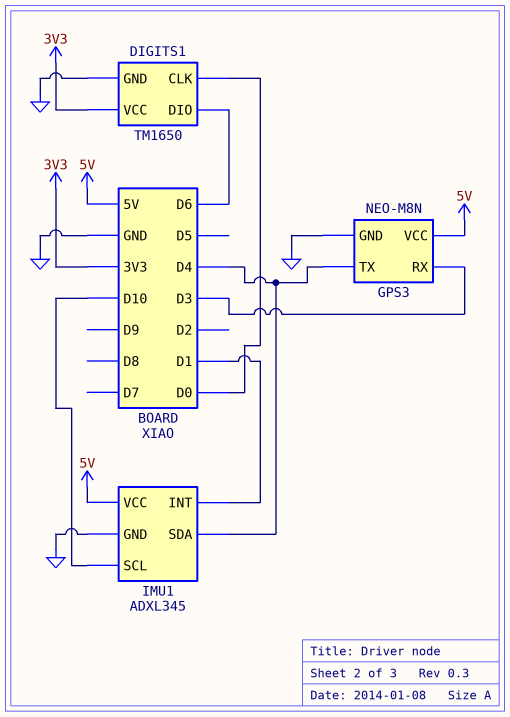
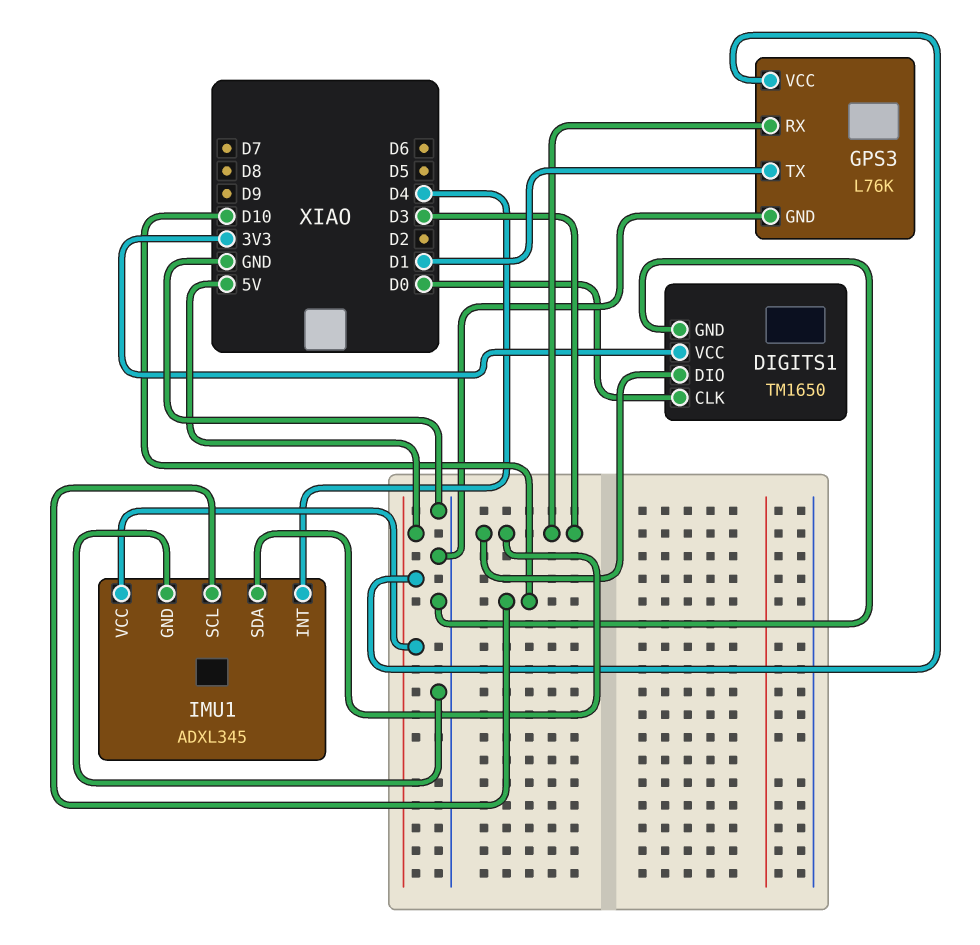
DIGITS1 pin DIO: D6 -> D3
GPS3: NEO-M8N -> L76K
GPS3 pin TX: D4 -> D1
IMU1 pin INT: D1 -> D4
IMU1 pin SDA: D4 -> D3

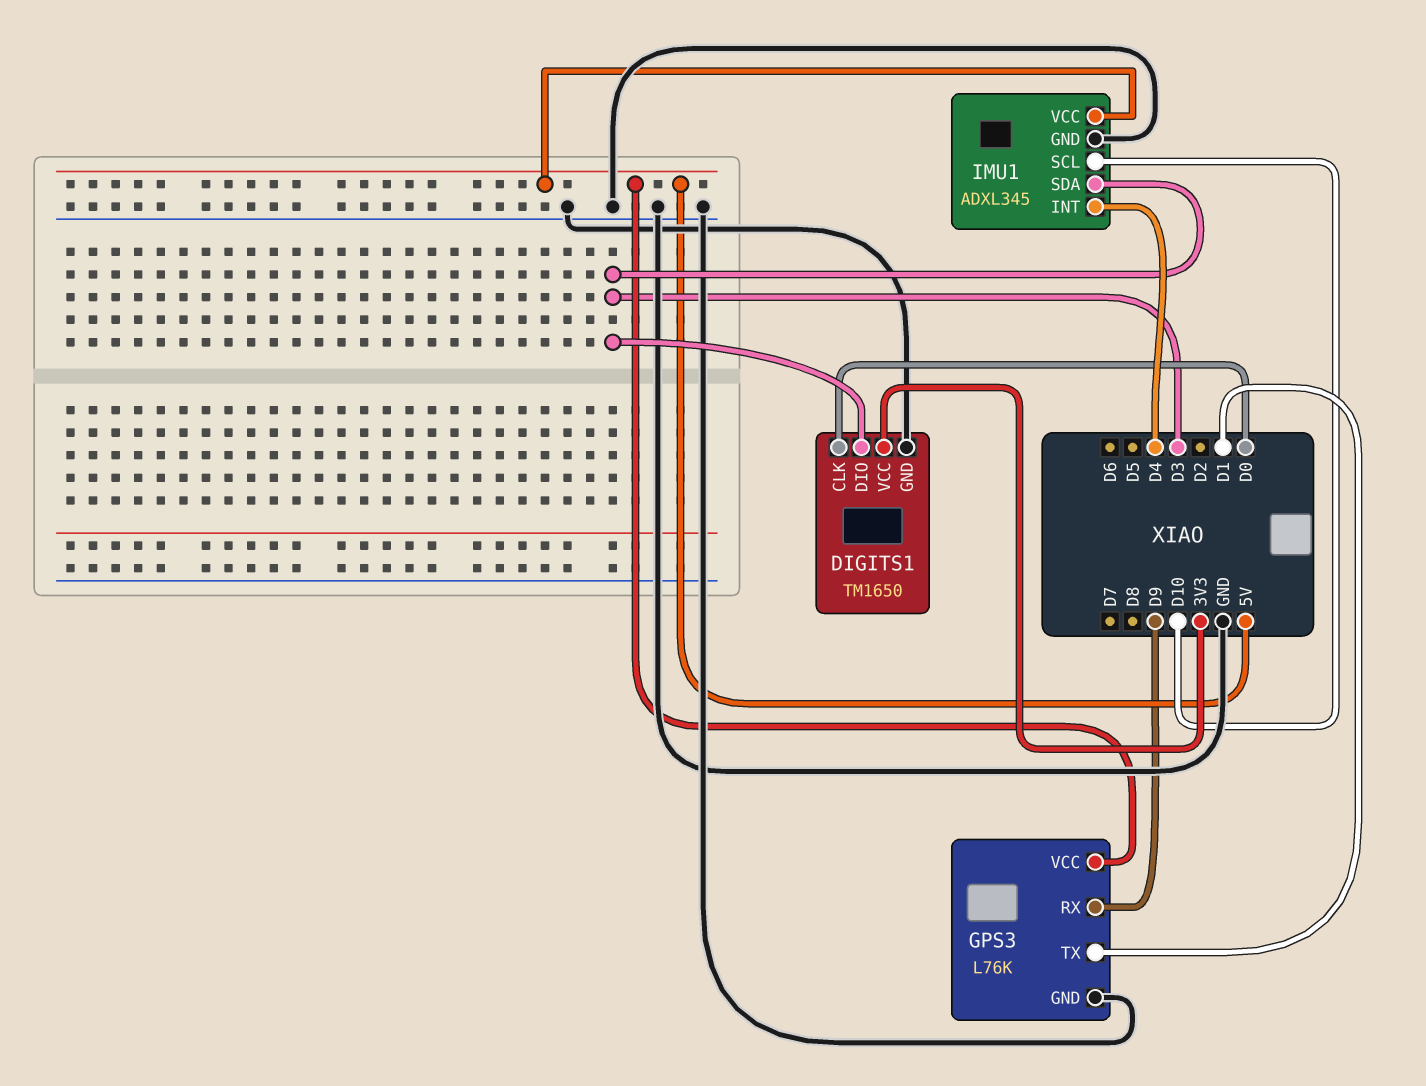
GPS3 pin RX: D3 -> D9

